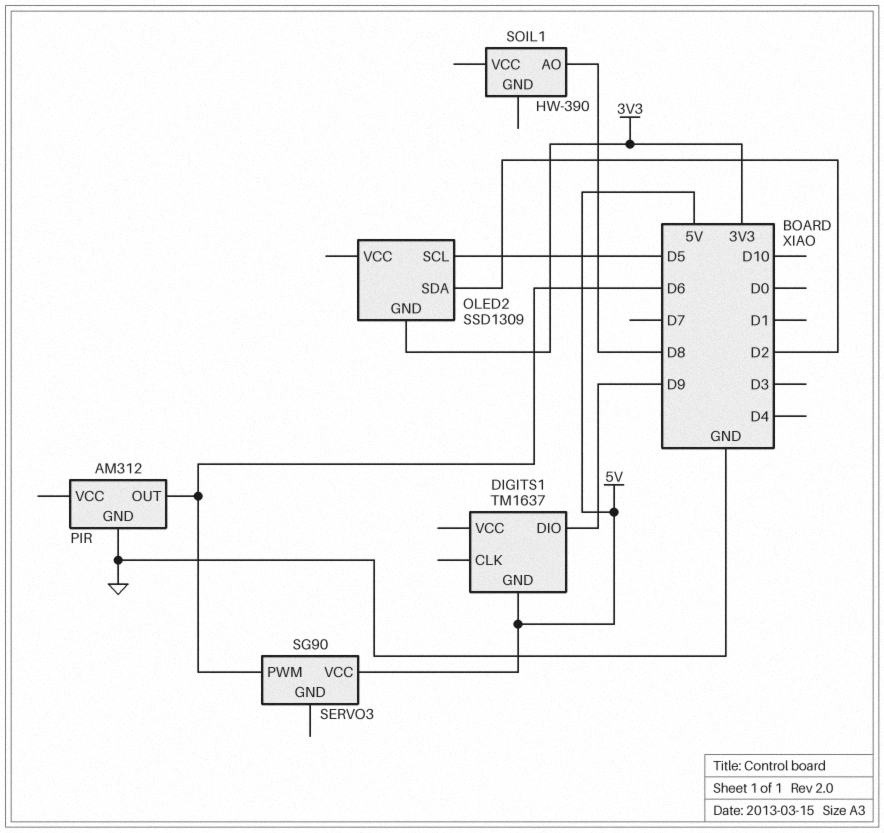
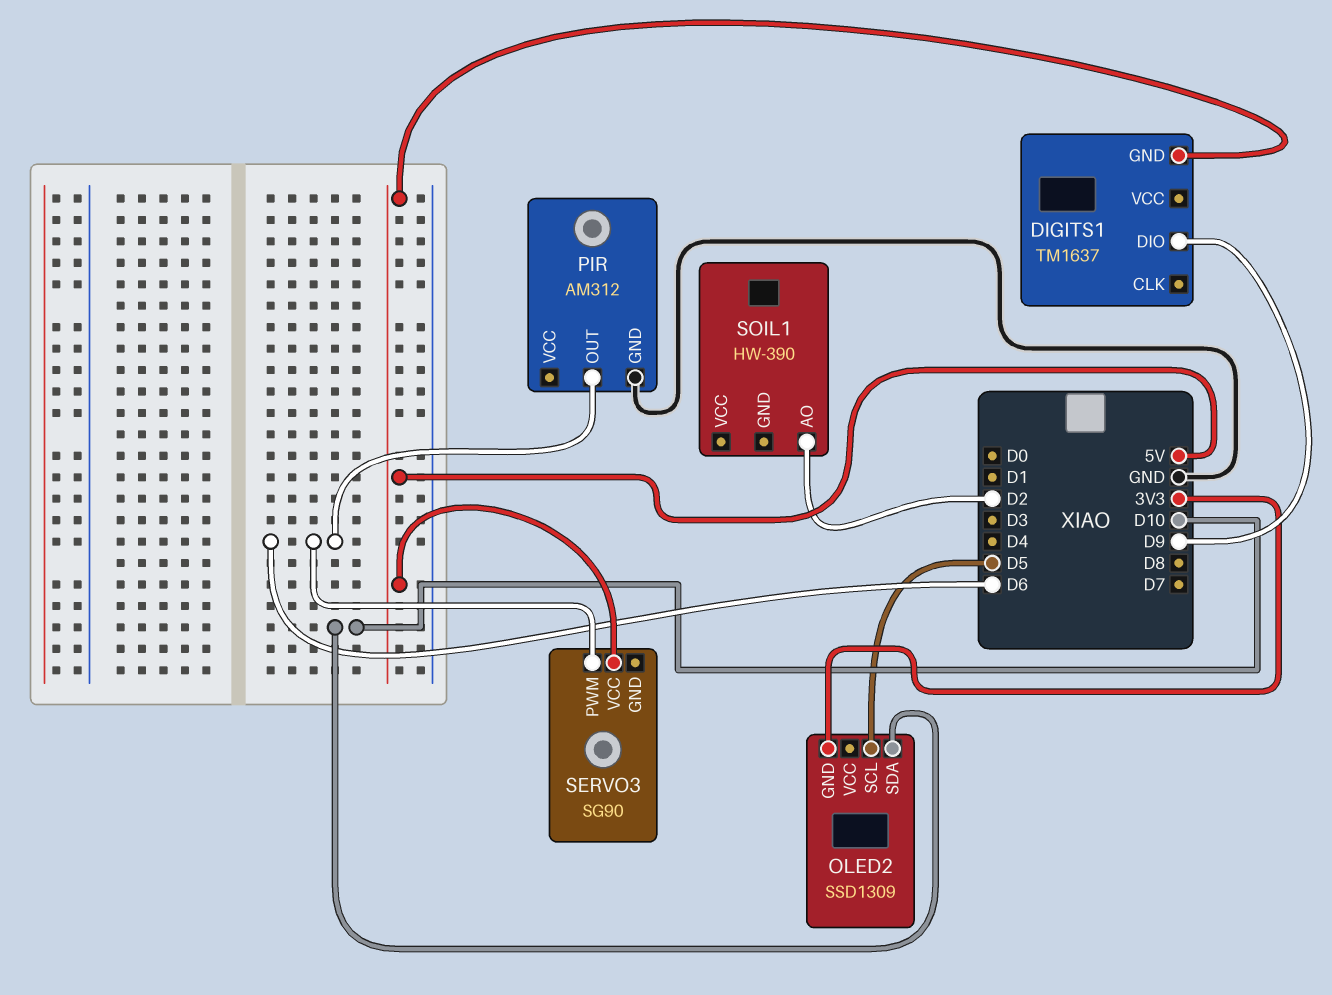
OLED2 pin SDA: D2 -> D10
SOIL1 pin AO: D8 -> D2

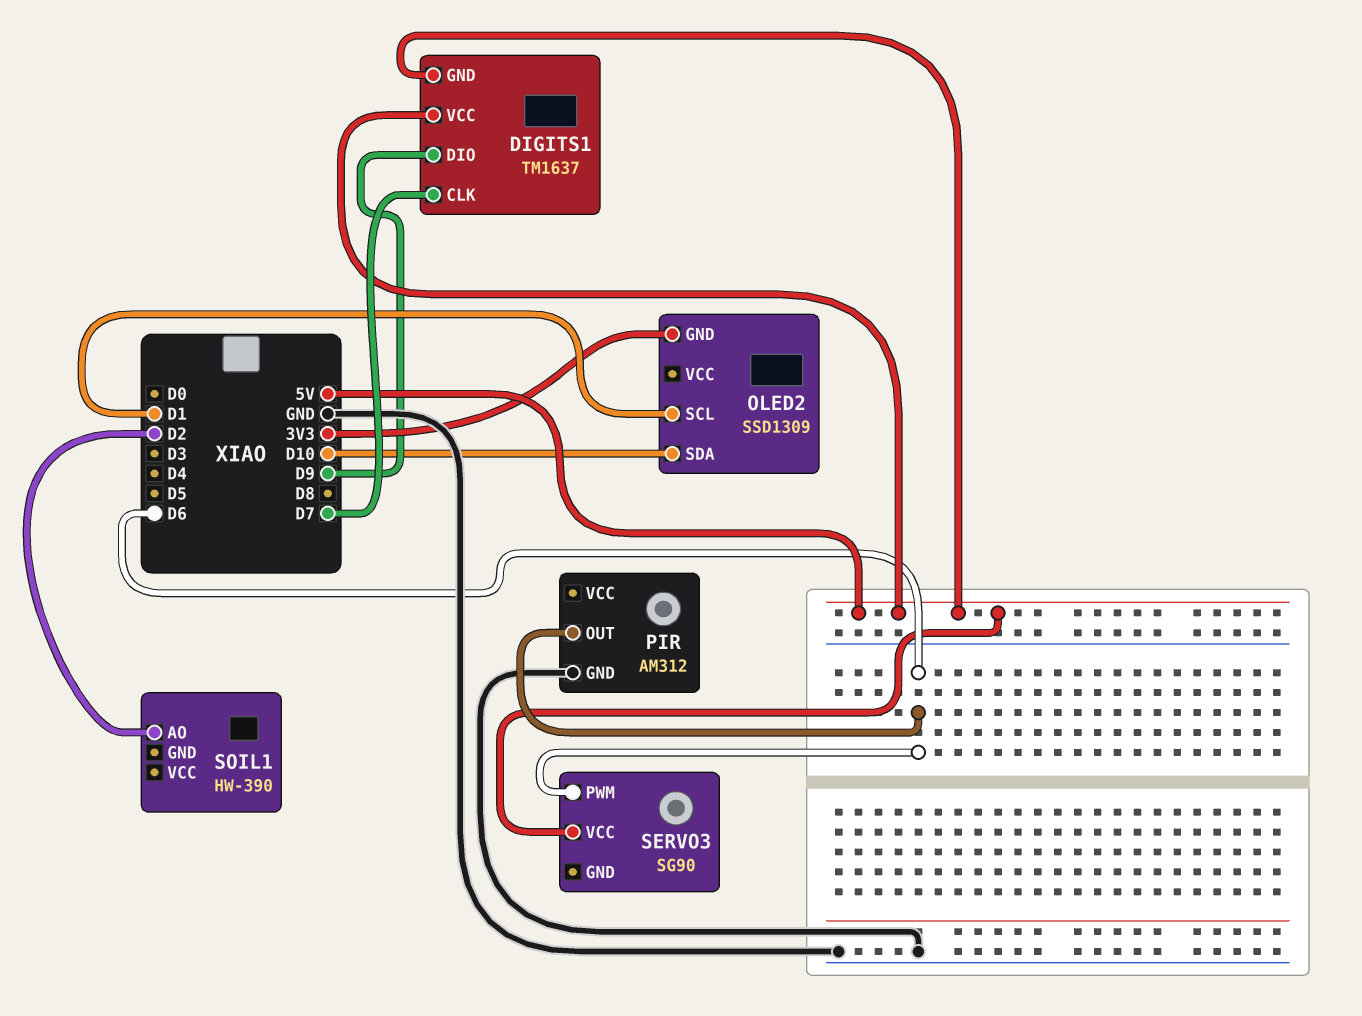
DIGITS1 pin CLK: none -> D7
DIGITS1 pin VCC: none -> 5V
OLED2 pin SCL: D5 -> D1

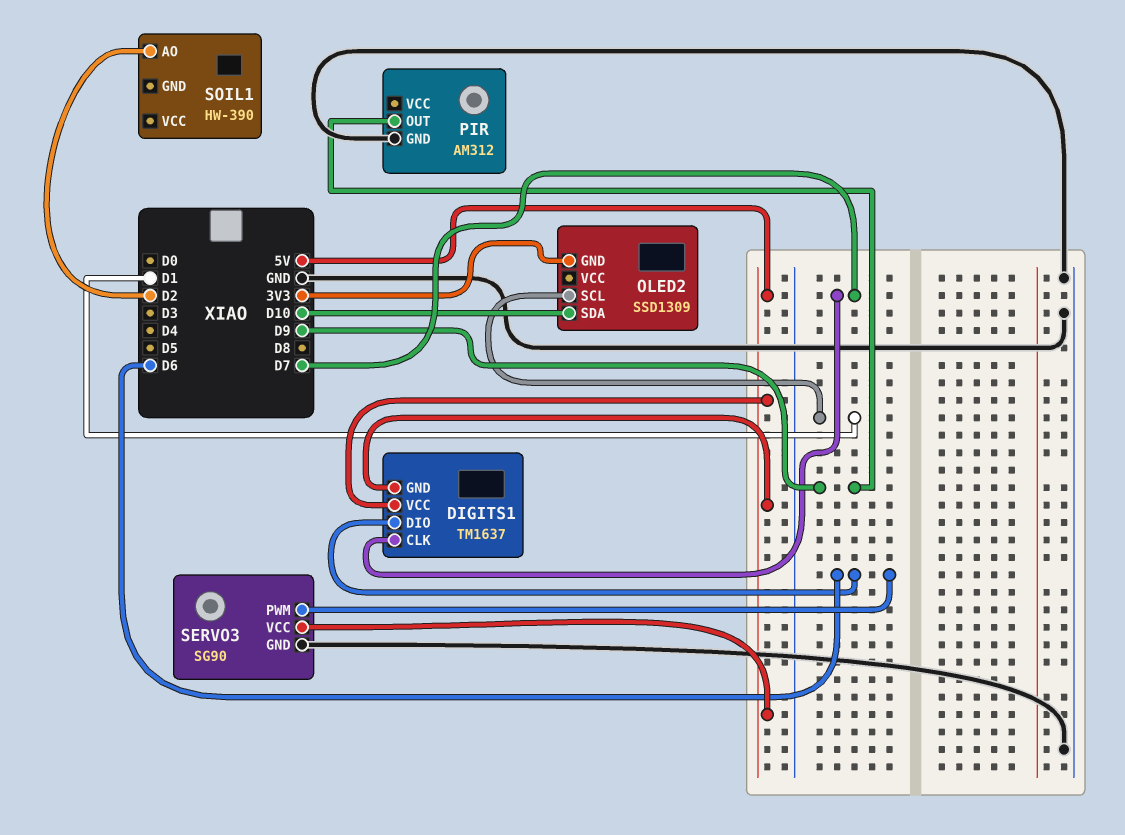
DIGITS1 pin DIO: D9 -> D6
PIR pin OUT: D6 -> D9
SERVO3 pin GND: none -> GND

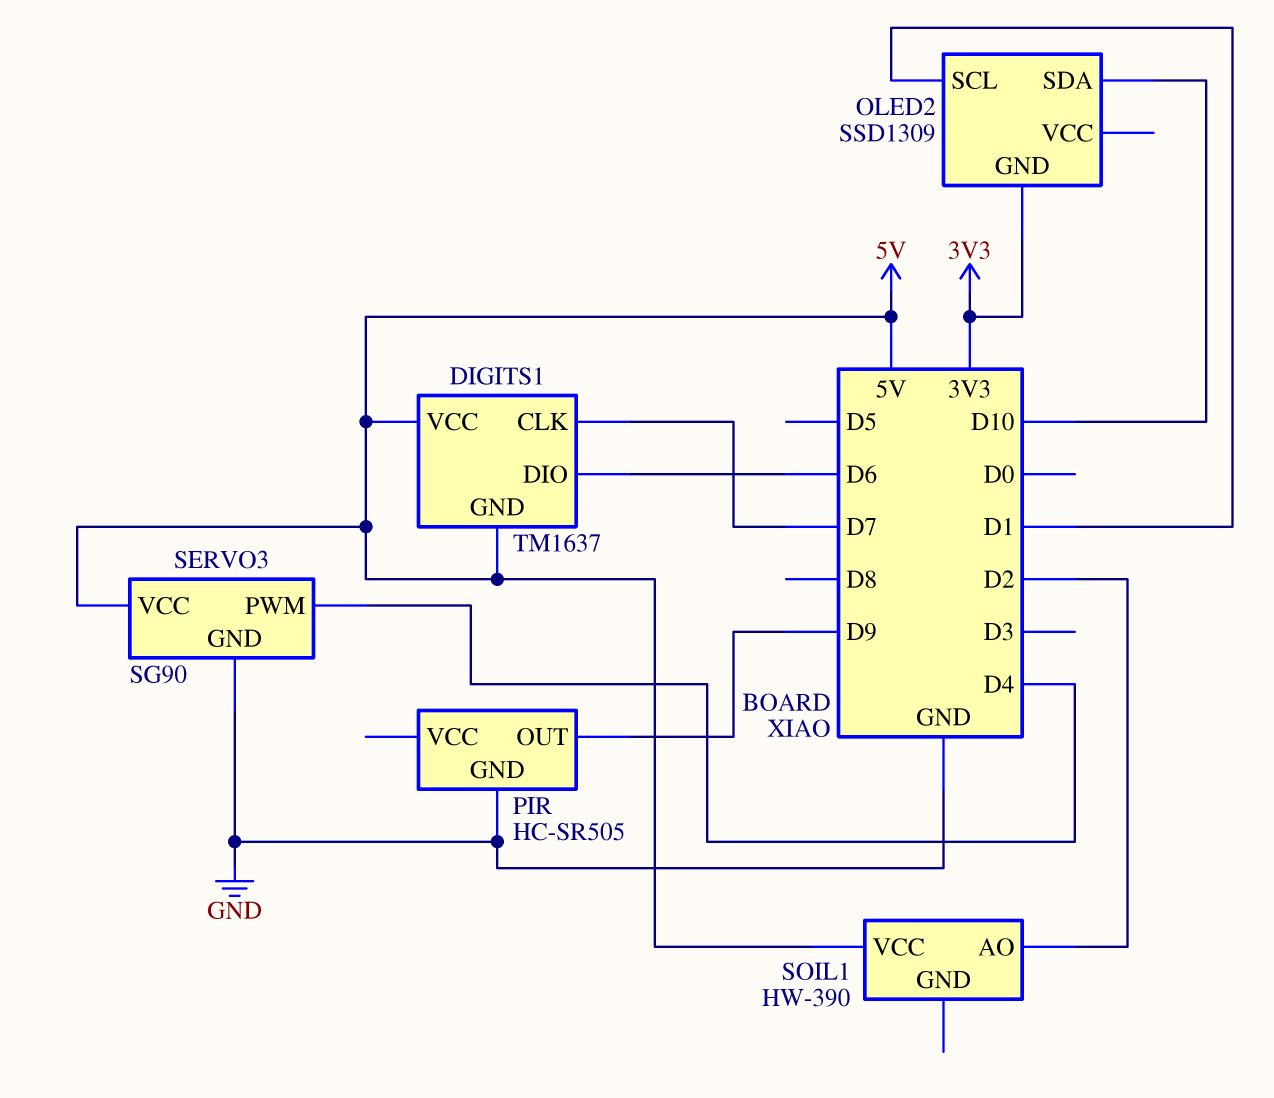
PIR: AM312 -> HC-SR505
SERVO3 pin PWM: D6 -> D4
SOIL1 pin VCC: none -> 5V

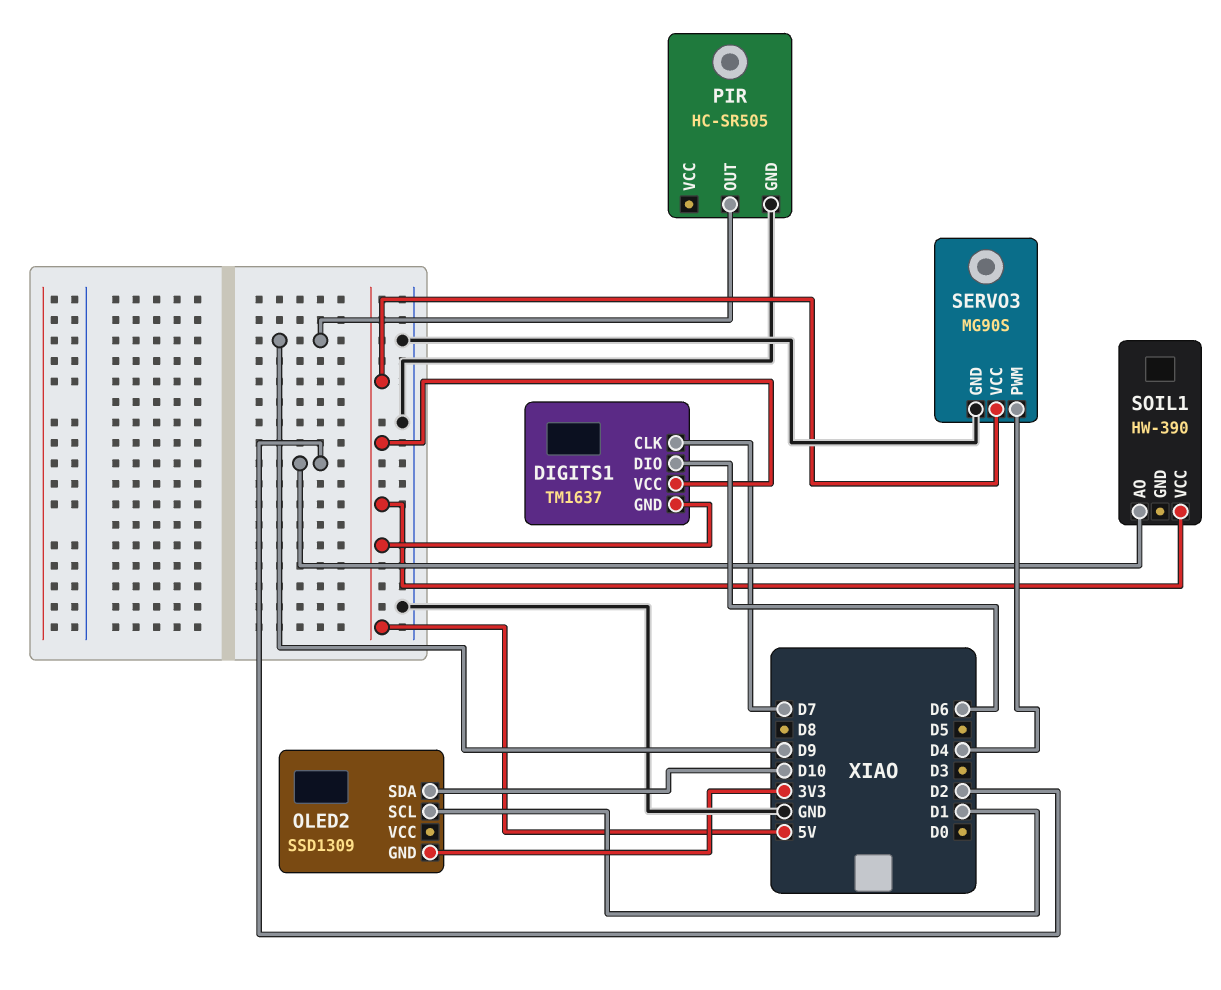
SERVO3: SG90 -> MG90S

